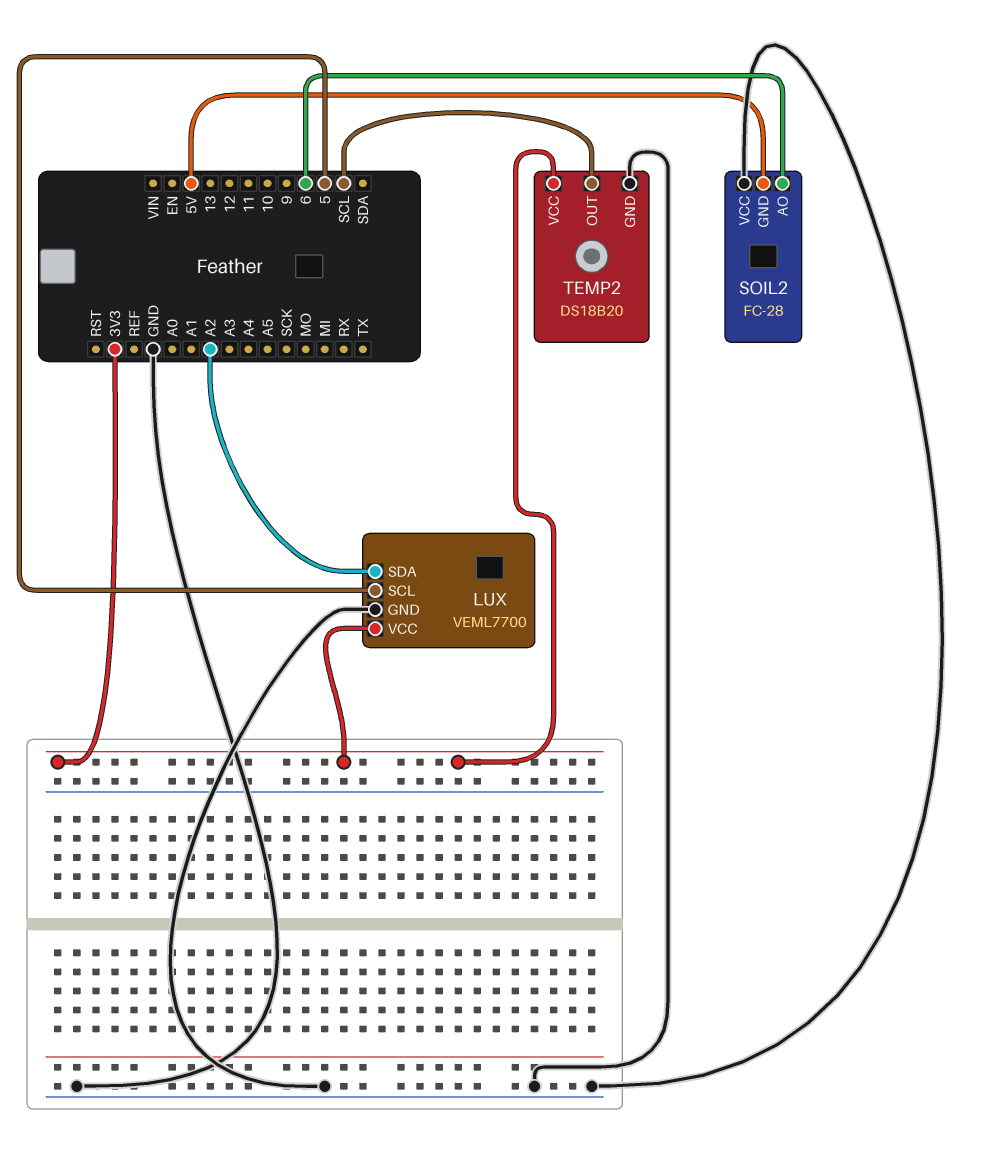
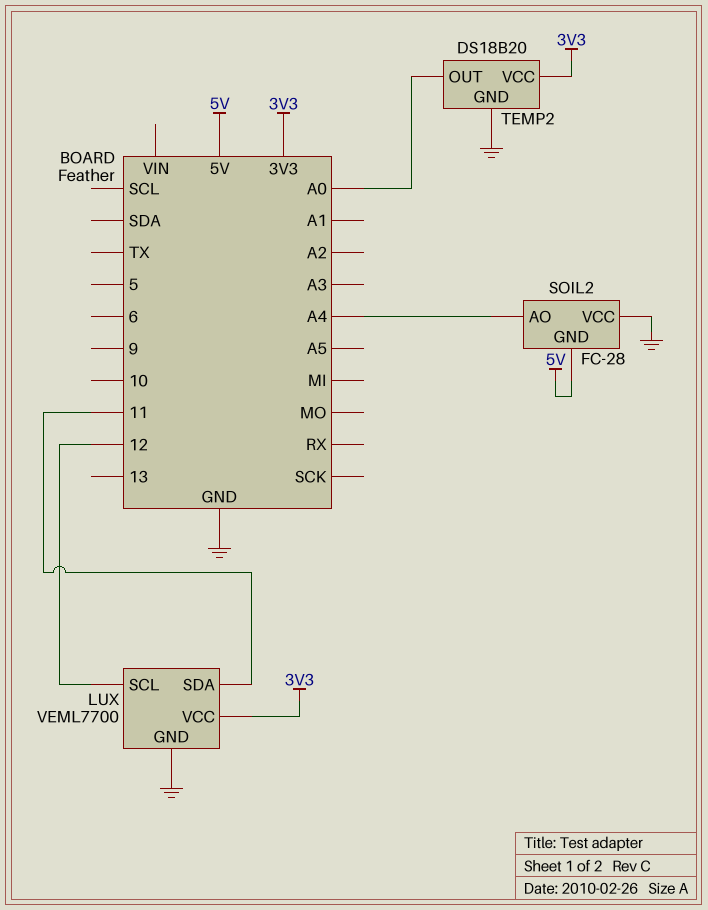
LUX pin SCL: 5 -> 12
LUX pin SDA: A2 -> 11
SOIL2 pin AO: 6 -> A4
TEMP2 pin OUT: SCL -> A0

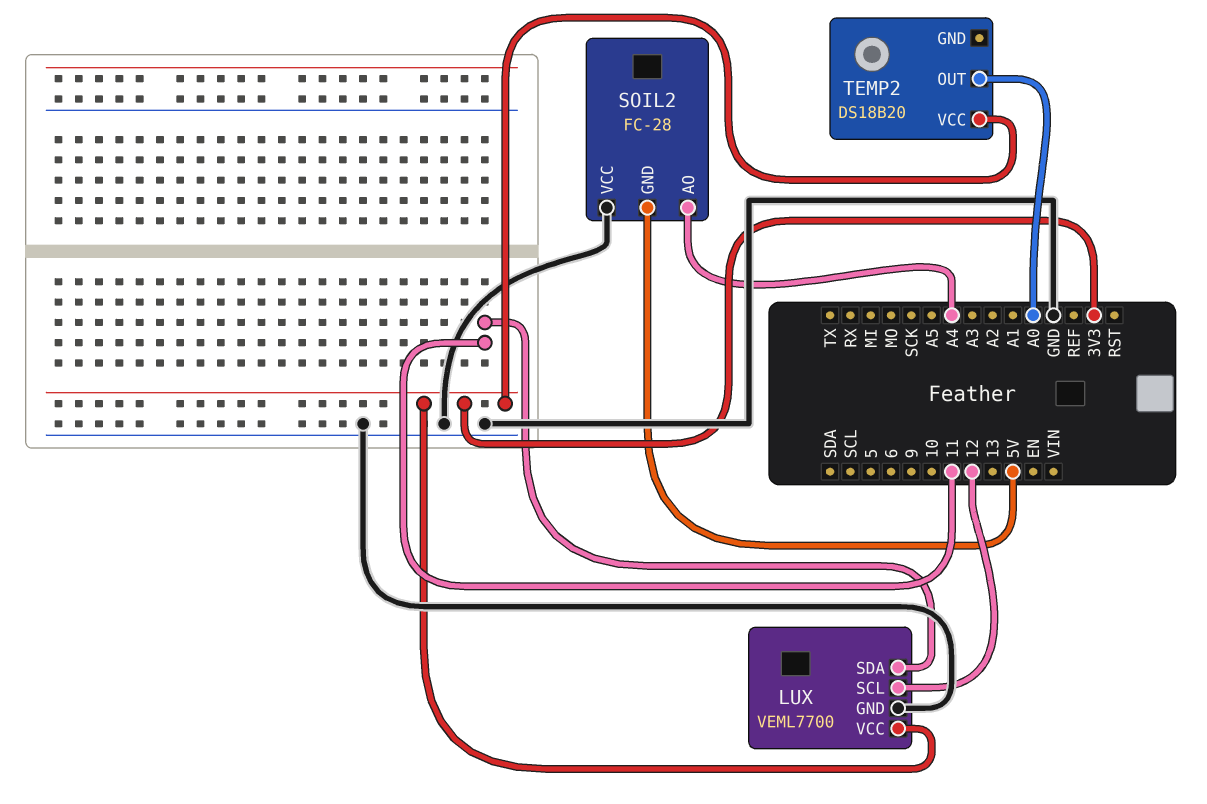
TEMP2 pin GND: GND -> none

